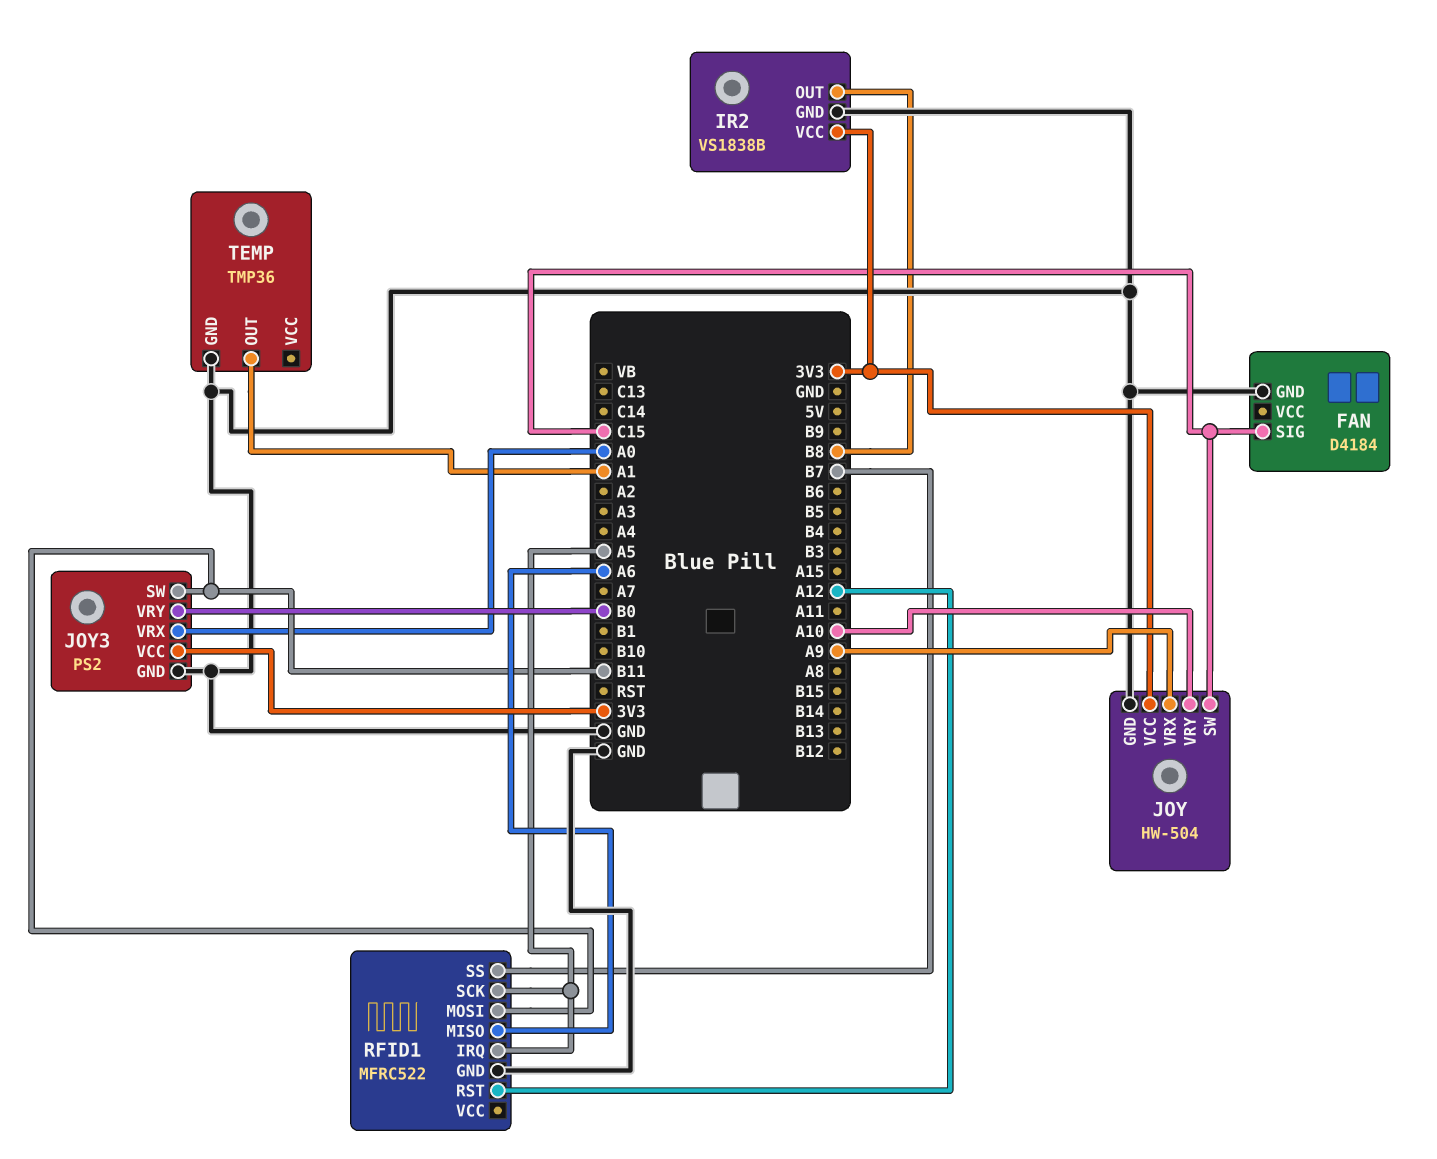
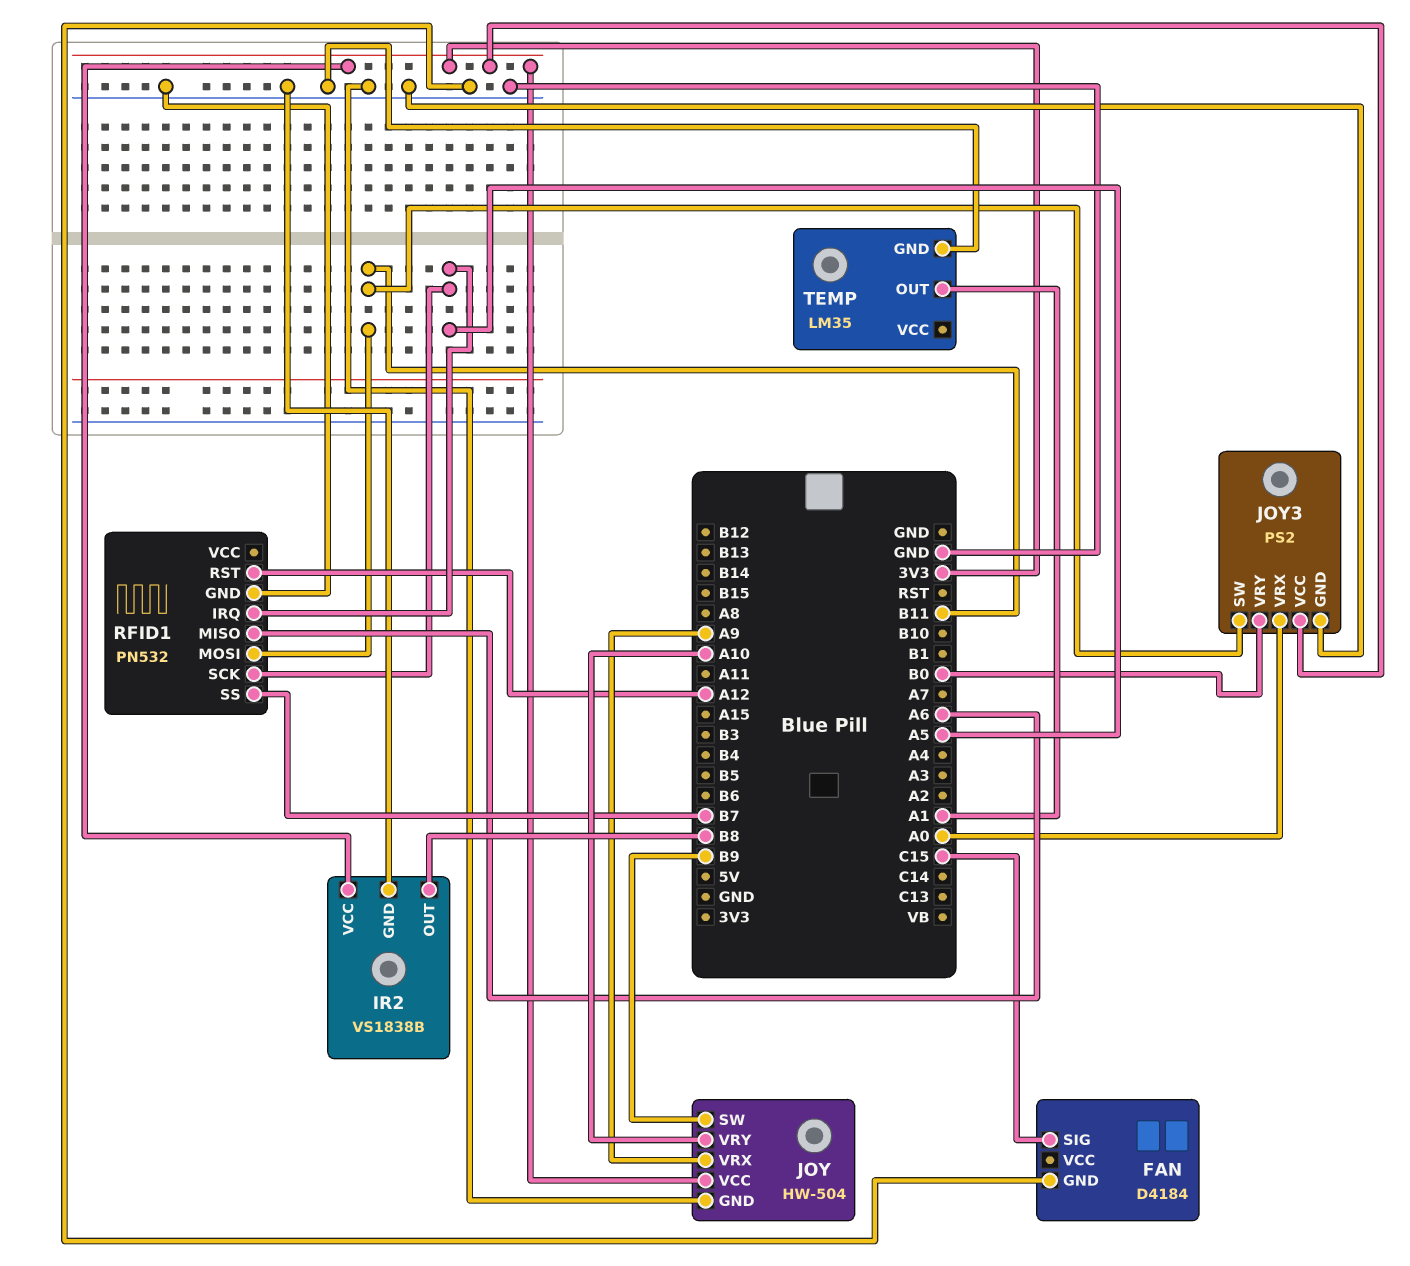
JOY pin SW: C15 -> B9
RFID1: MFRC522 -> PN532
TEMP: TMP36 -> LM35

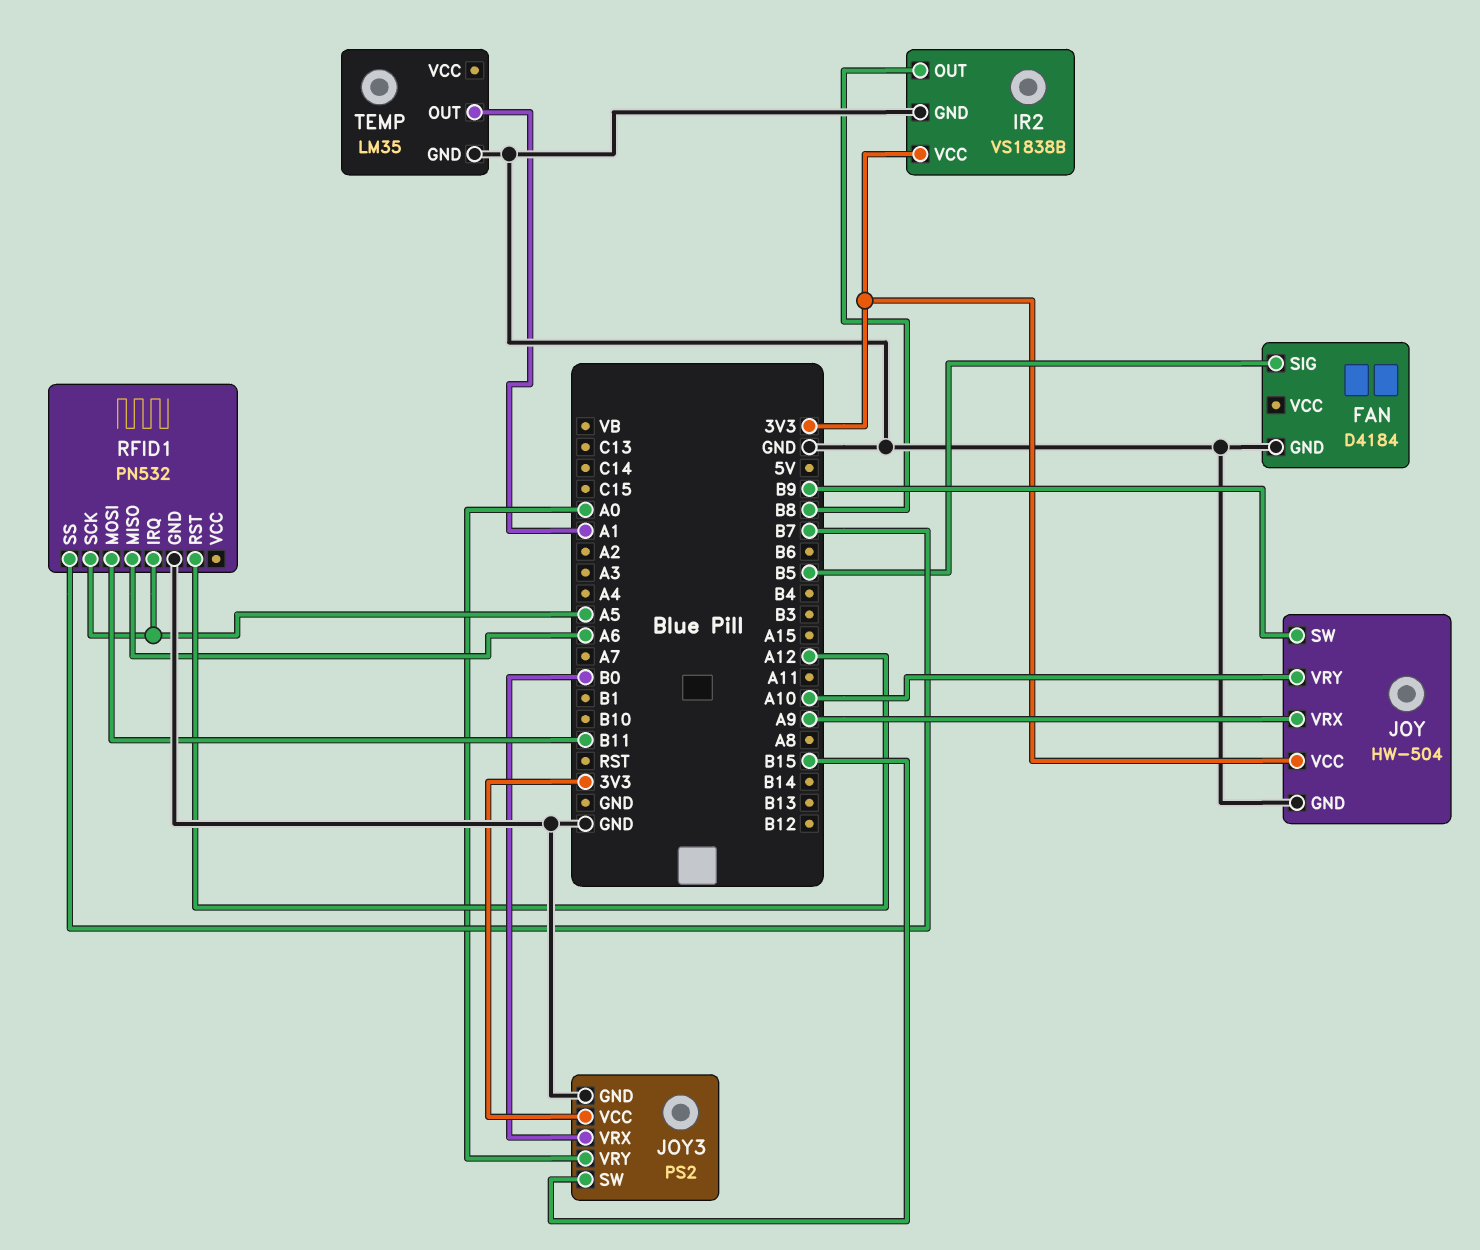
FAN pin SIG: C15 -> B5
JOY3 pin SW: B11 -> B15
JOY3 pin VRX: A0 -> B0
JOY3 pin VRY: B0 -> A0

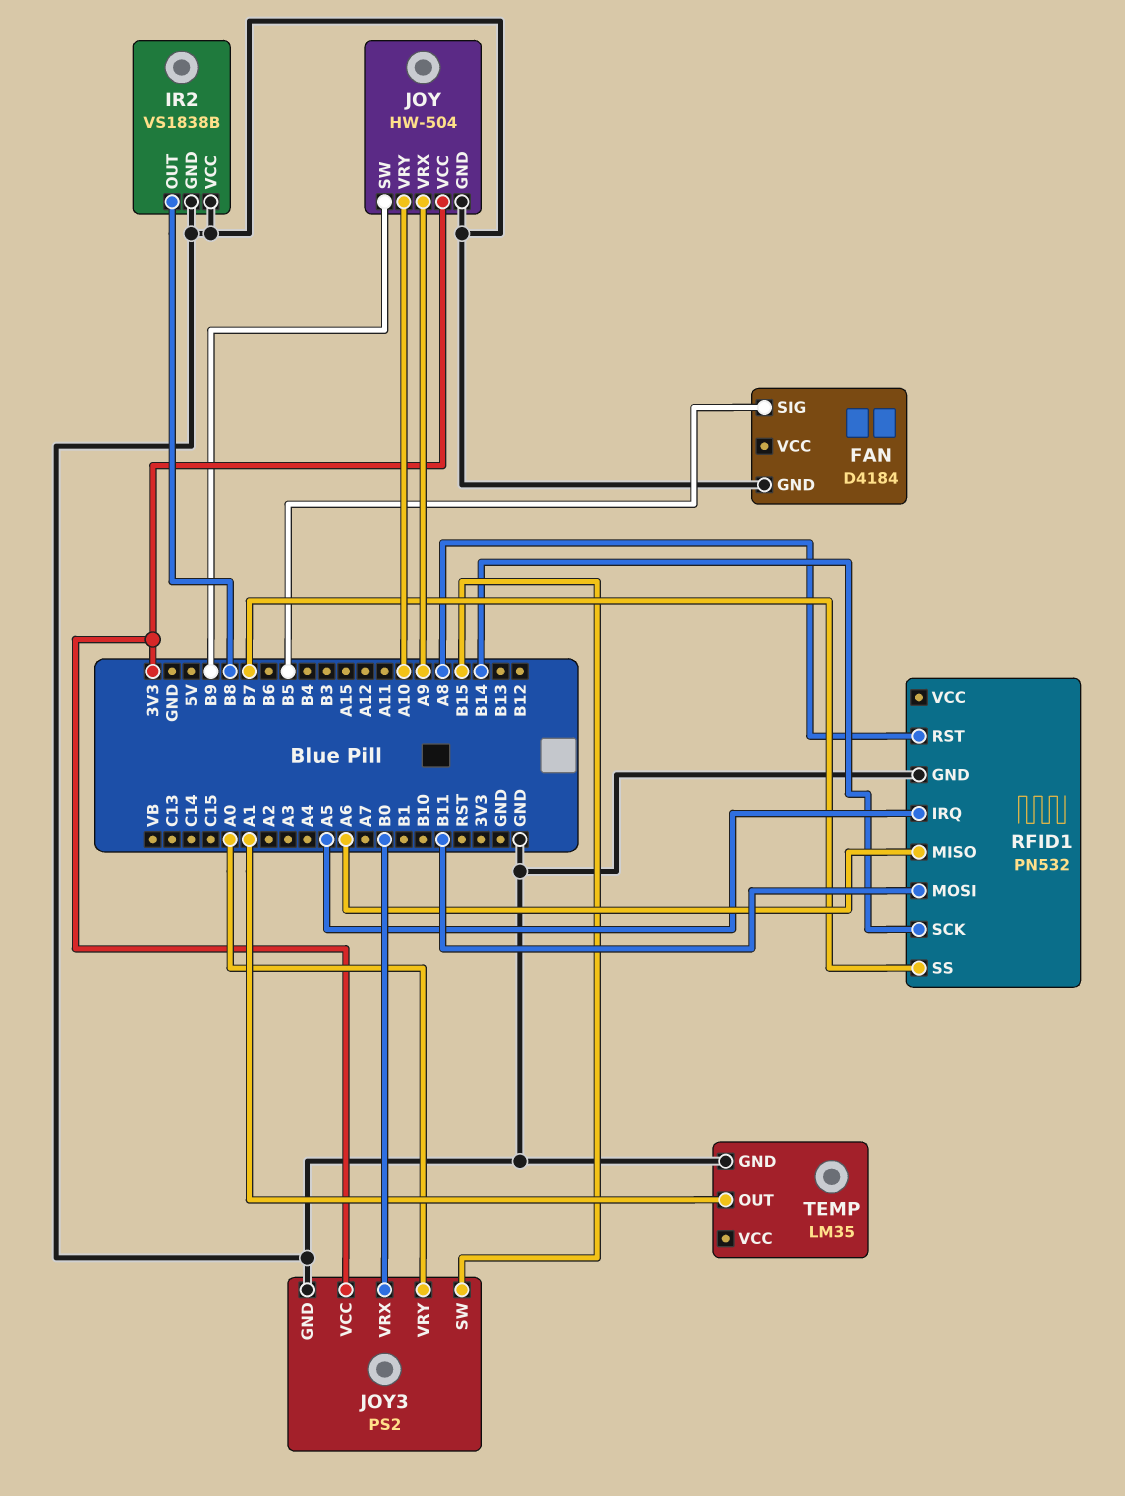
IR2 pin VCC: 3V3 -> GND
RFID1 pin RST: A12 -> A8
RFID1 pin SCK: A5 -> B14

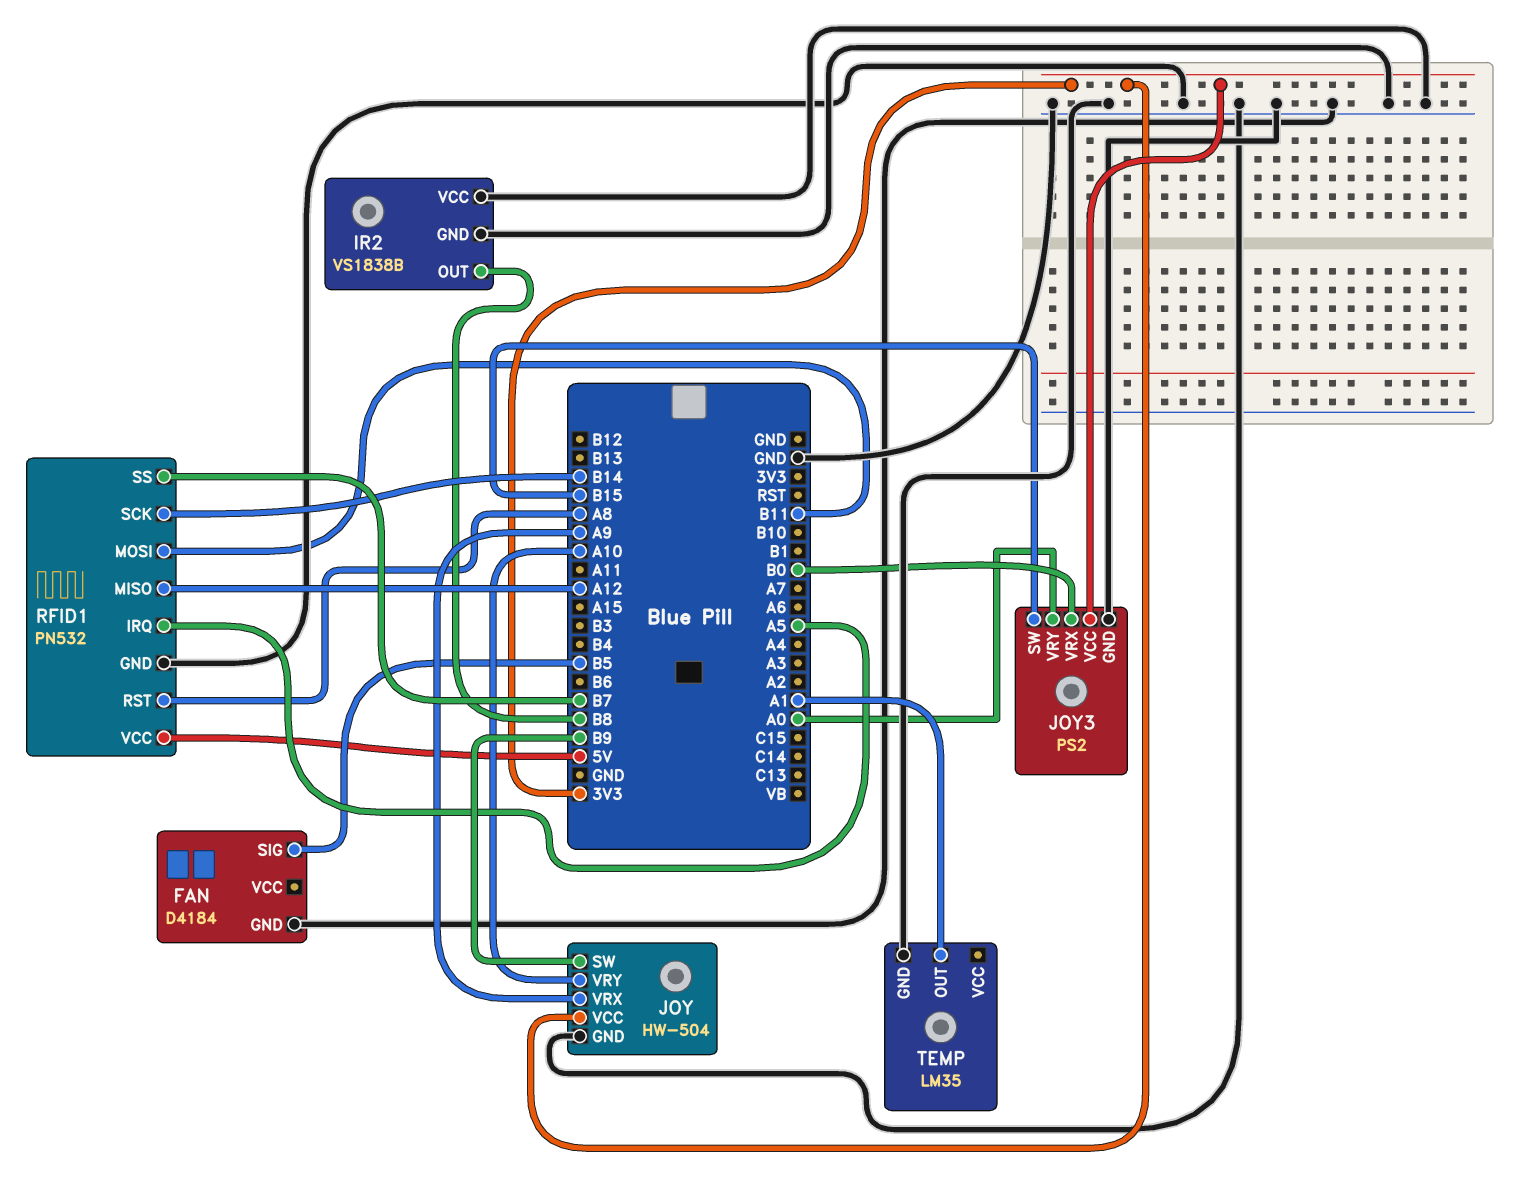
RFID1 pin MISO: A6 -> A12
RFID1 pin VCC: none -> 5V

